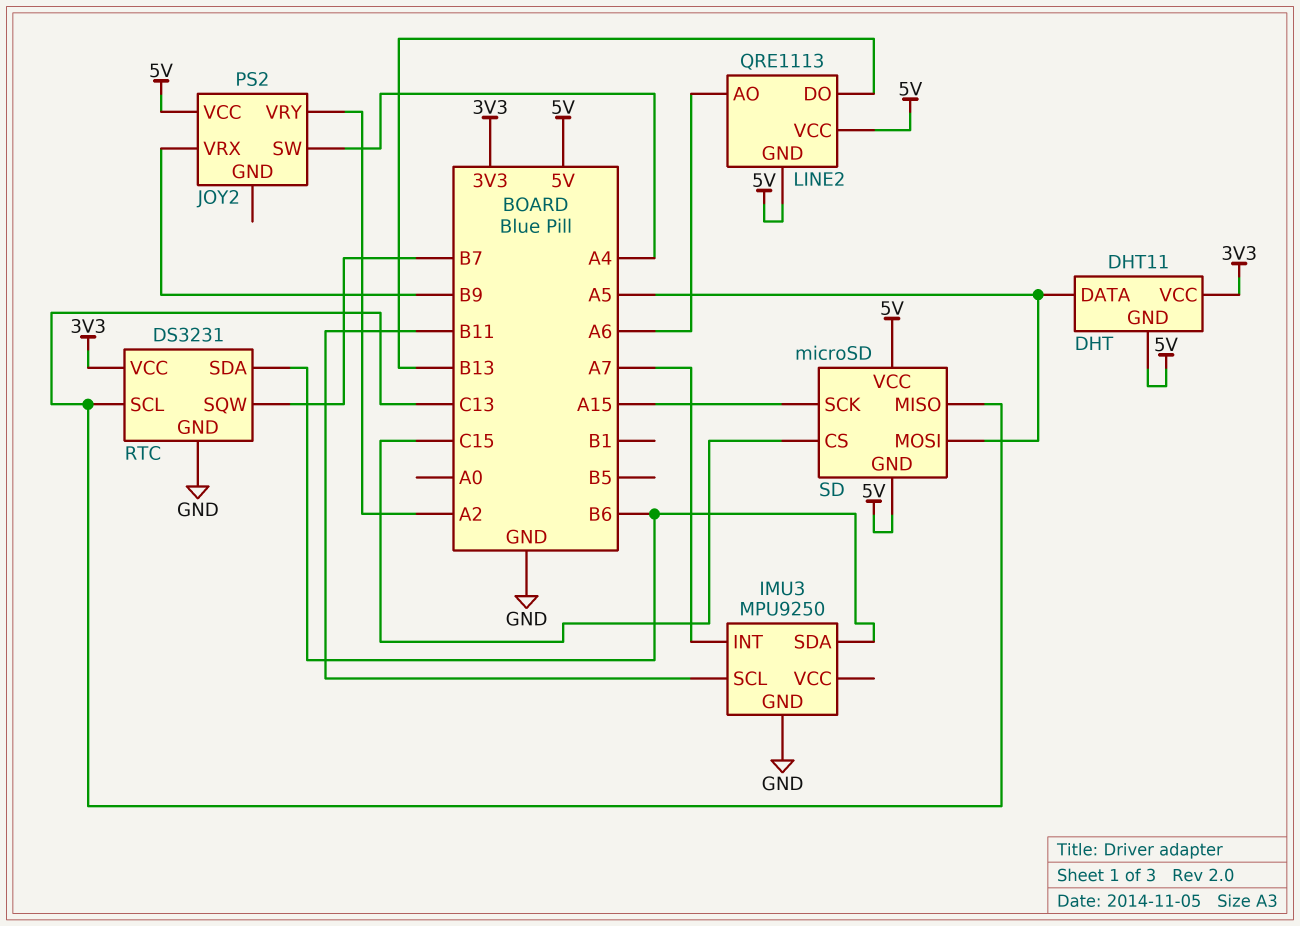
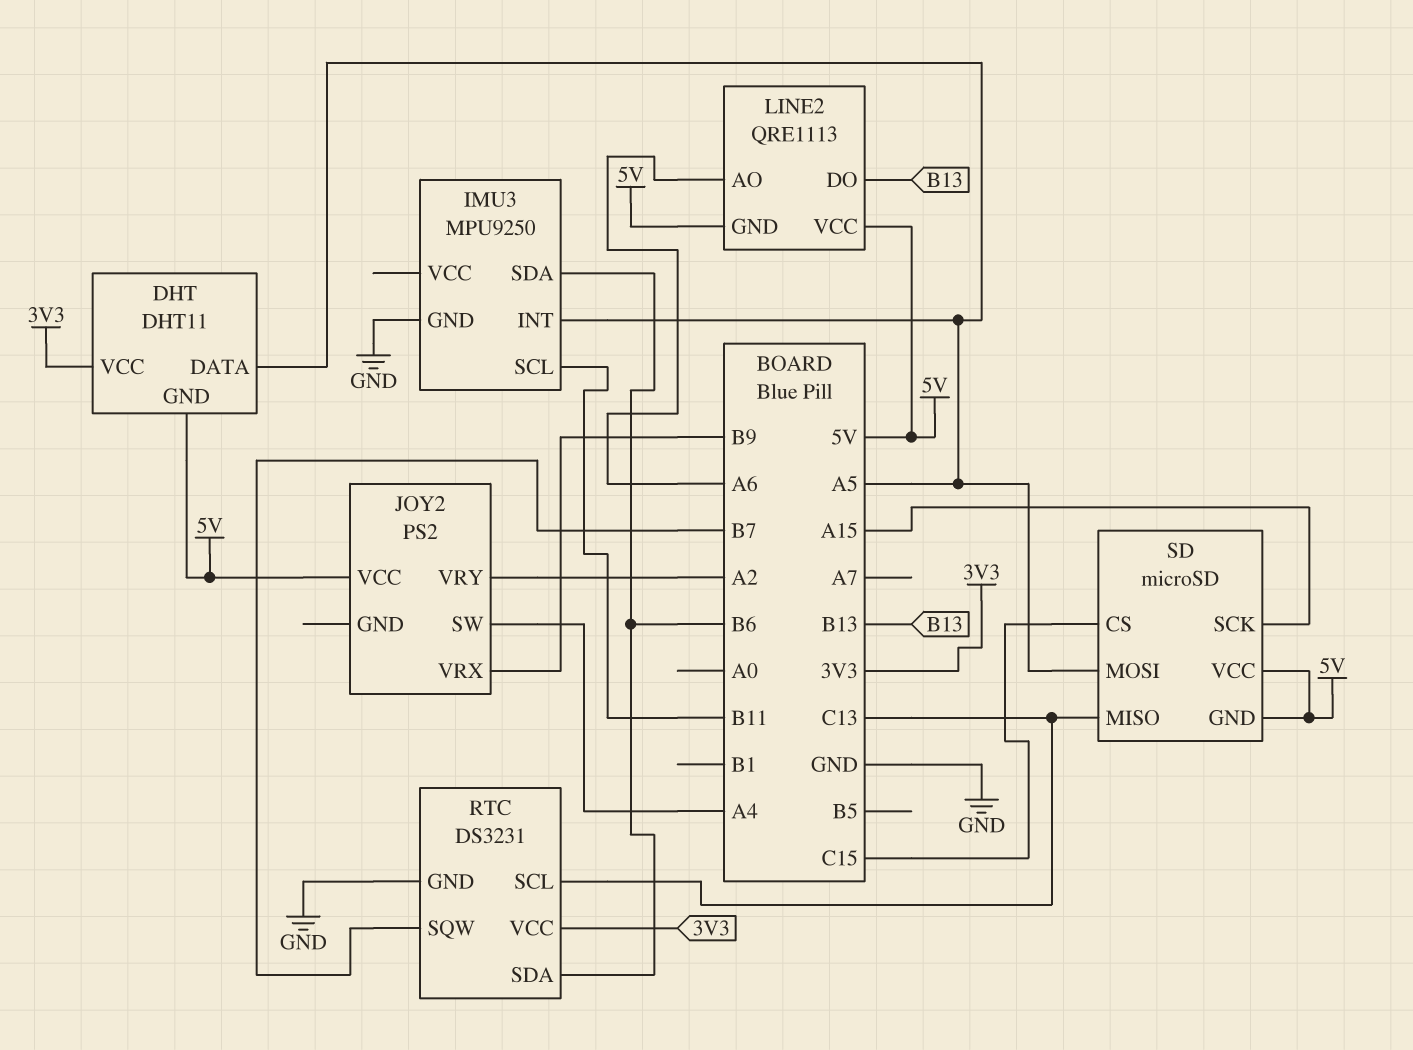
IMU3 pin INT: A7 -> A5

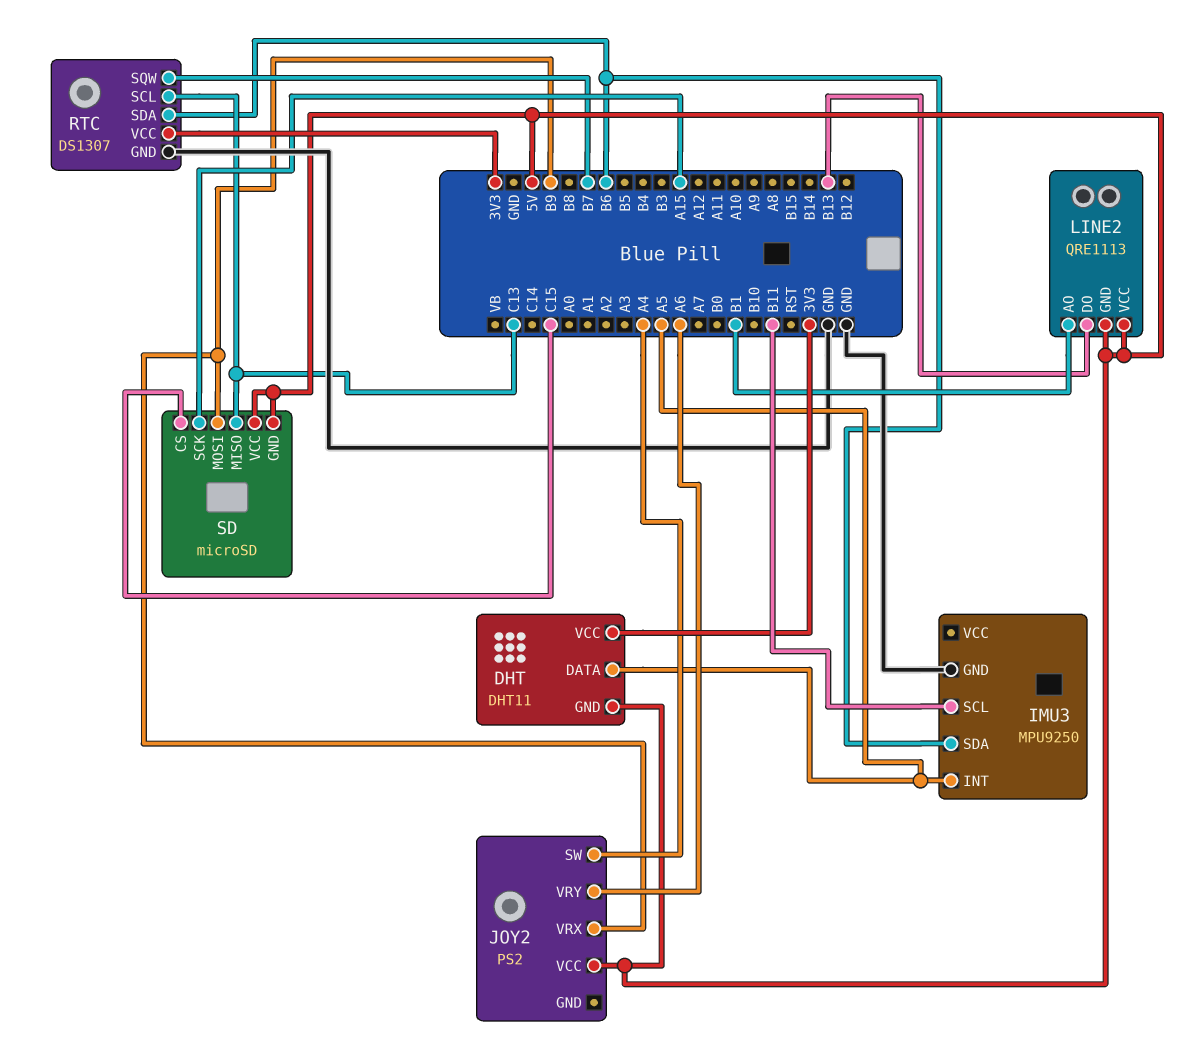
JOY2 pin VRY: A2 -> A6
LINE2 pin AO: A6 -> B1
RTC: DS3231 -> DS1307
SD pin MOSI: A5 -> B9

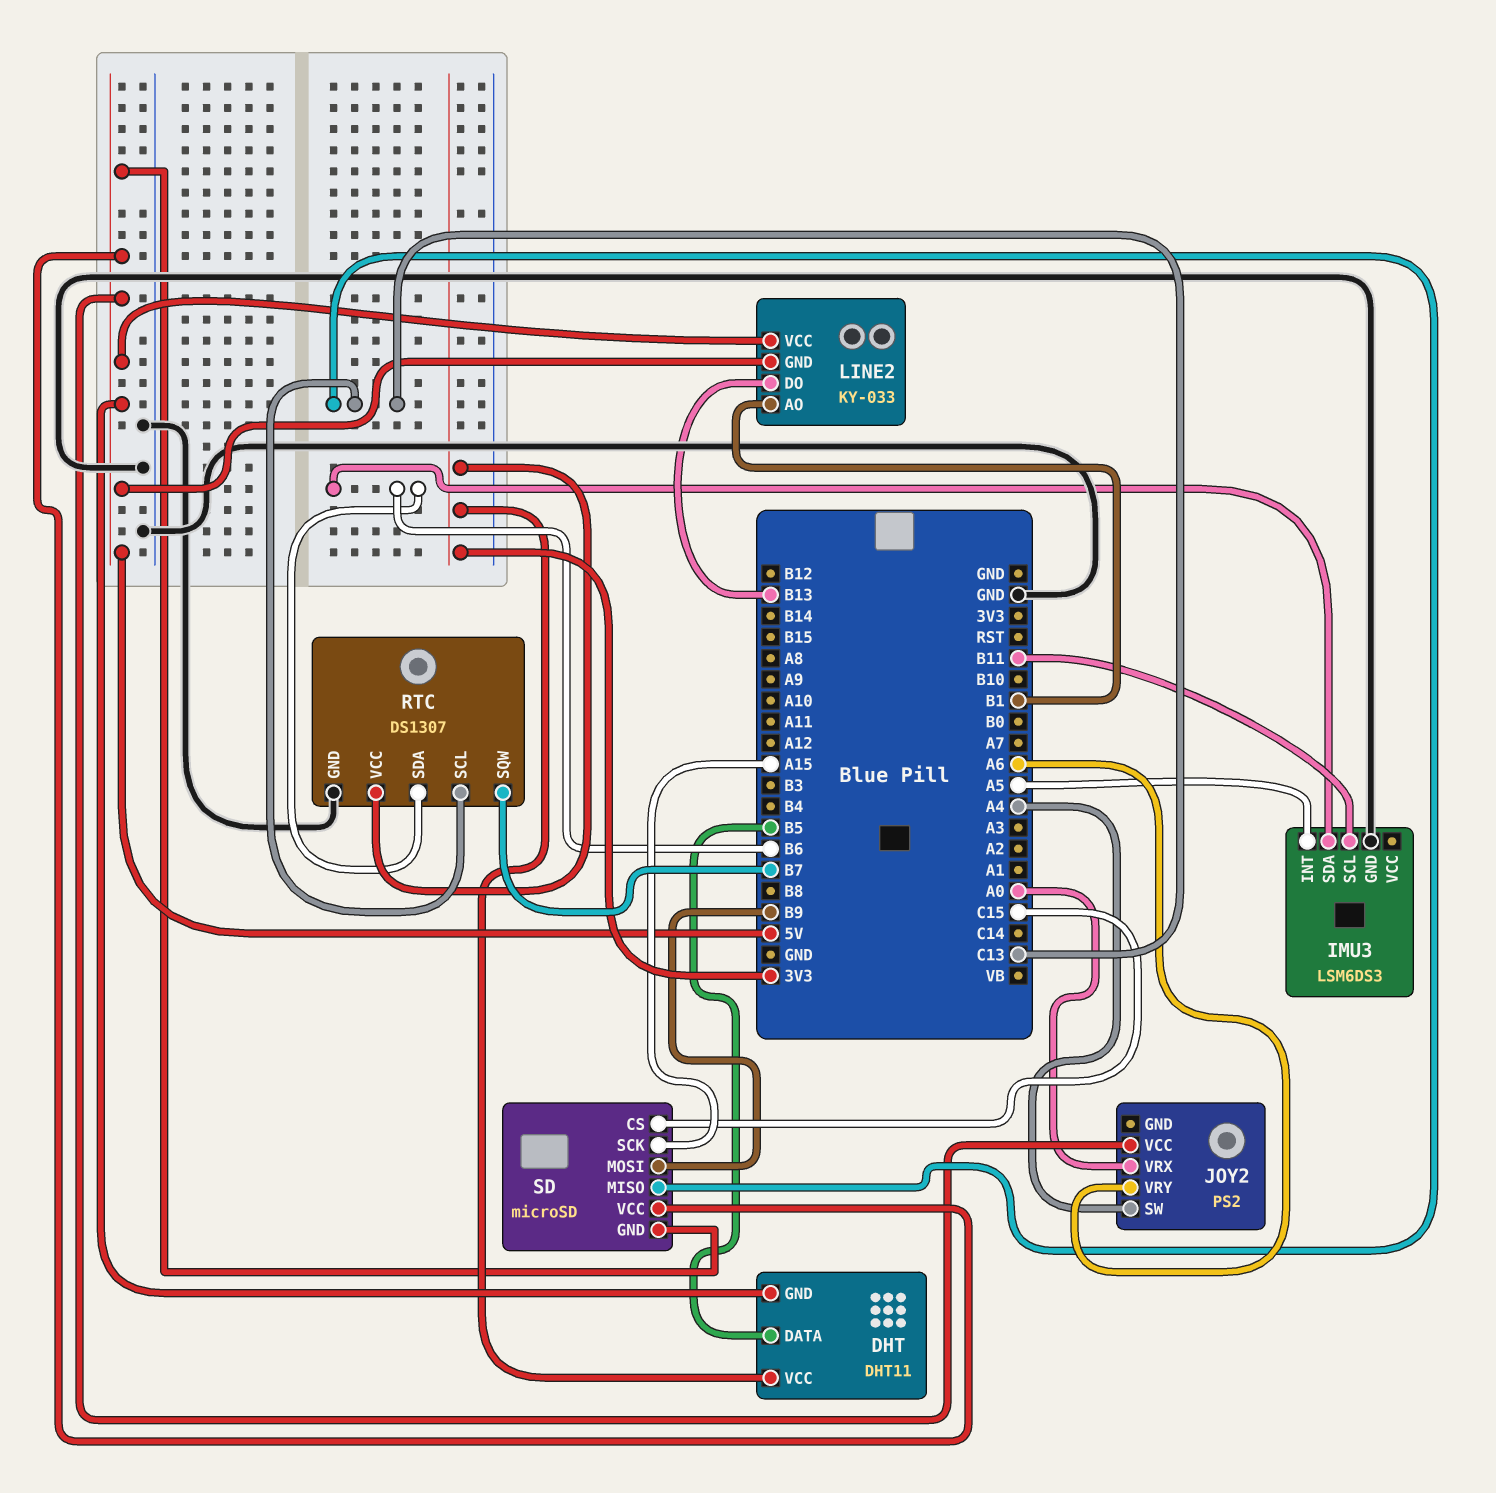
DHT pin DATA: A5 -> B5
IMU3: MPU9250 -> LSM6DS3
JOY2 pin VRX: B9 -> A0
LINE2: QRE1113 -> KY-033

